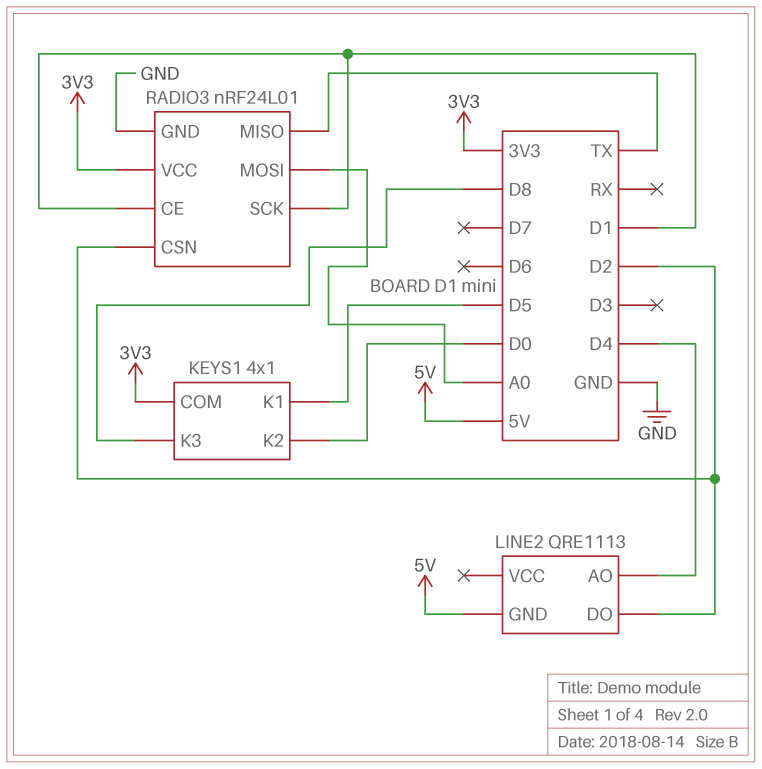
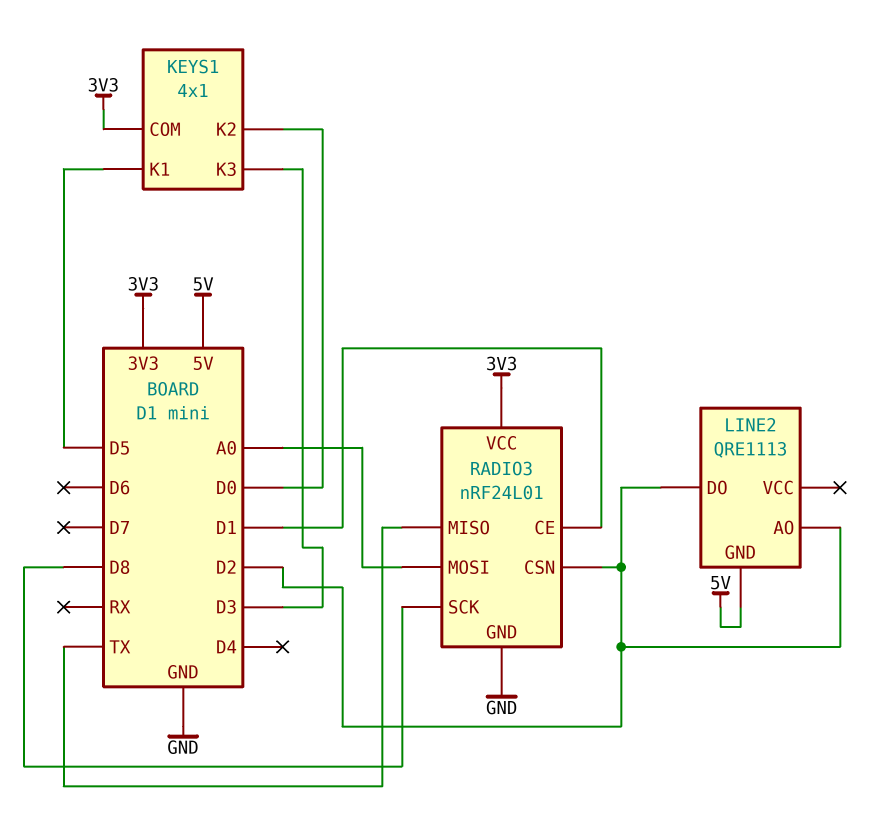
KEYS1 pin K3: D8 -> D3
LINE2 pin AO: D4 -> D2
RADIO3 pin SCK: D1 -> D8

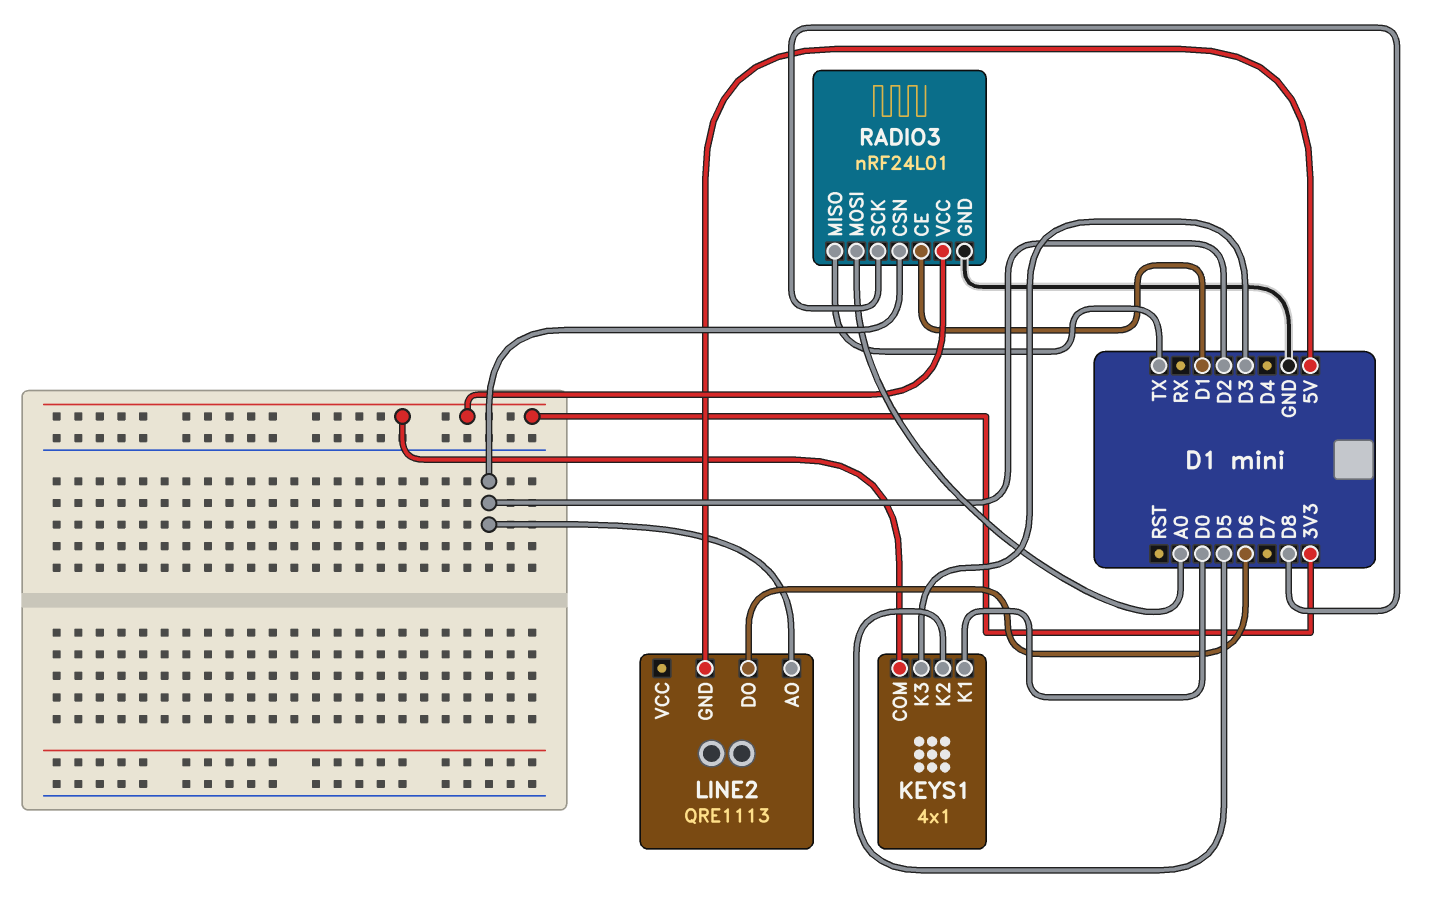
KEYS1 pin K1: D5 -> D0
KEYS1 pin K2: D0 -> D5
LINE2 pin DO: D2 -> D6

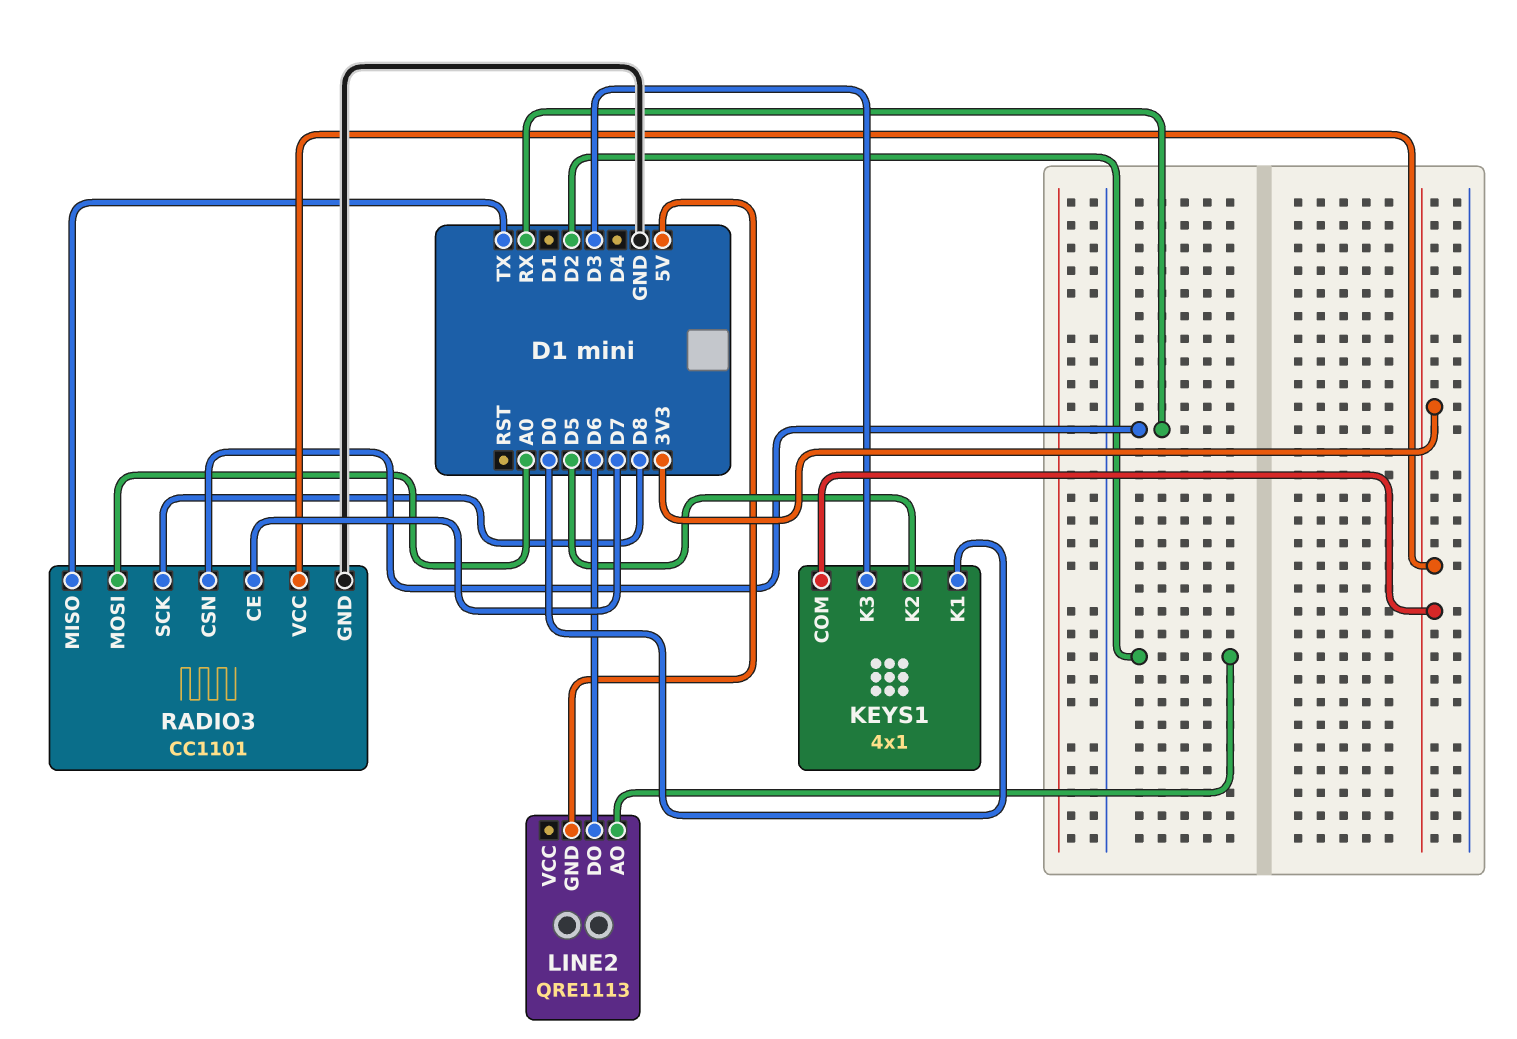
RADIO3: nRF24L01 -> CC1101
RADIO3 pin CE: D1 -> D7
RADIO3 pin CSN: D2 -> RX

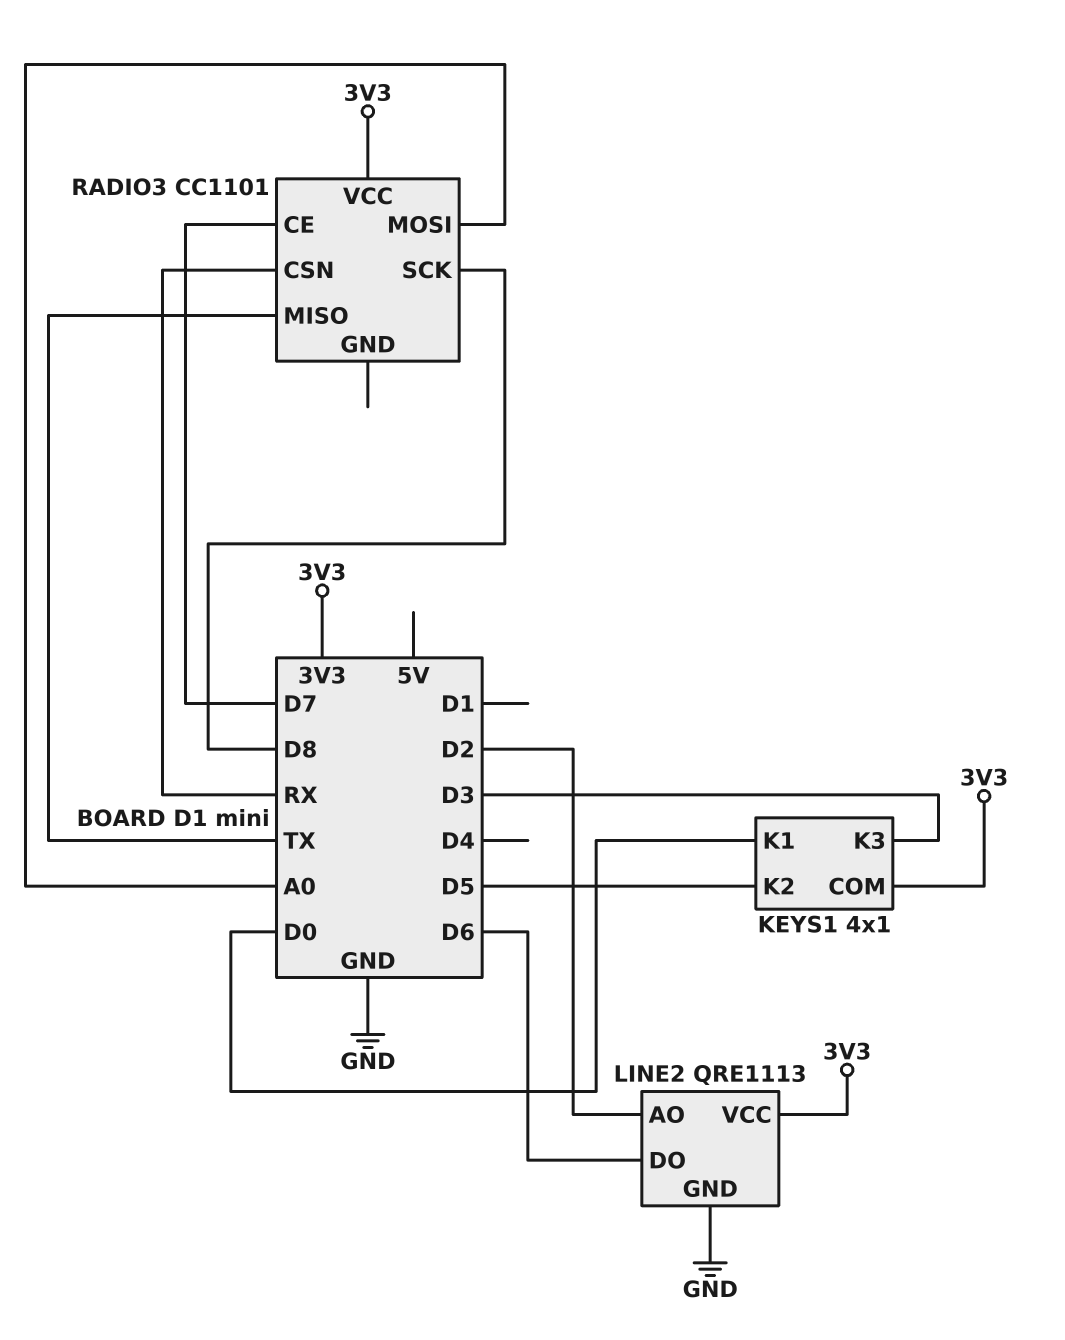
LINE2 pin GND: 5V -> GND
LINE2 pin VCC: none -> 3V3
RADIO3 pin GND: GND -> none

